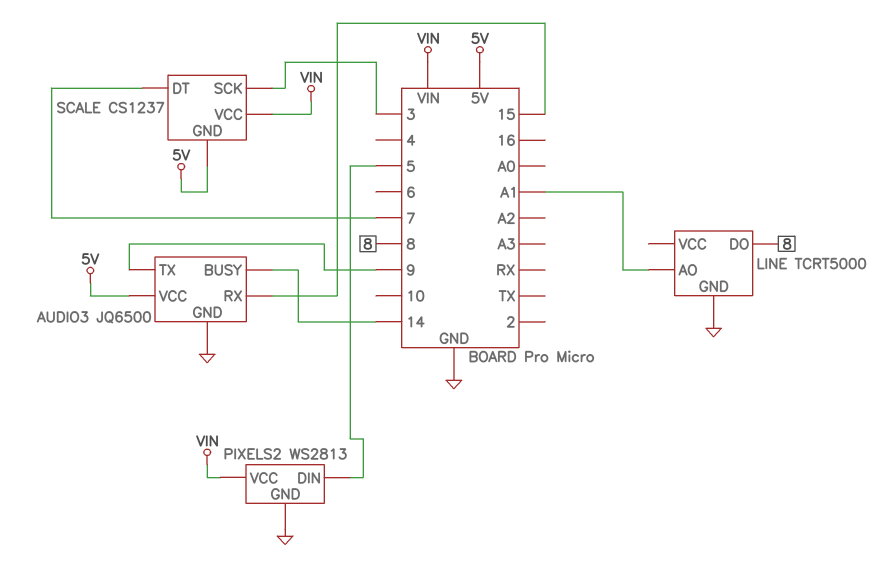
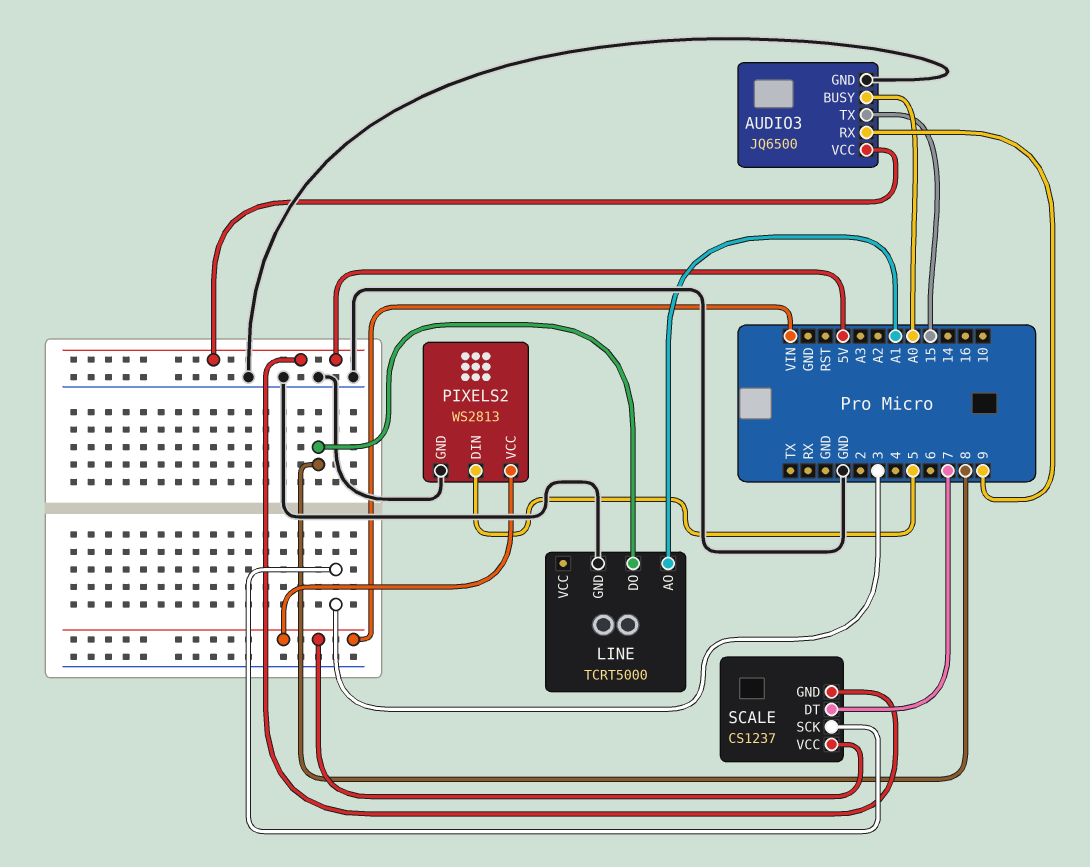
AUDIO3 pin BUSY: 14 -> A0
AUDIO3 pin RX: 15 -> 9
AUDIO3 pin TX: 9 -> 15

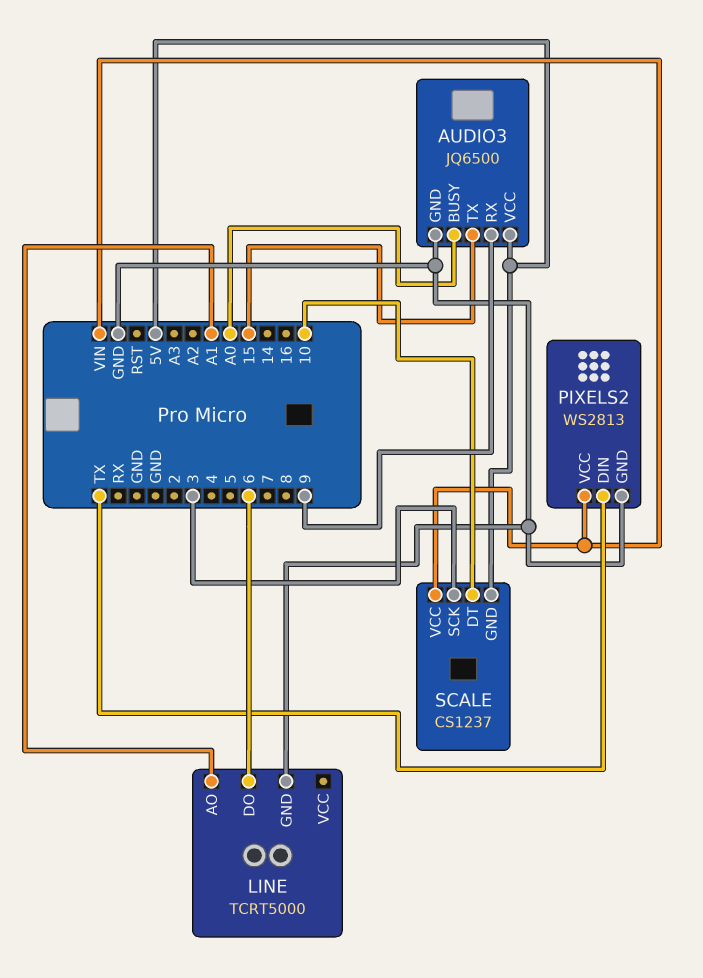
LINE pin DO: 8 -> 6
PIXELS2 pin DIN: 5 -> TX
SCALE pin DT: 7 -> 10

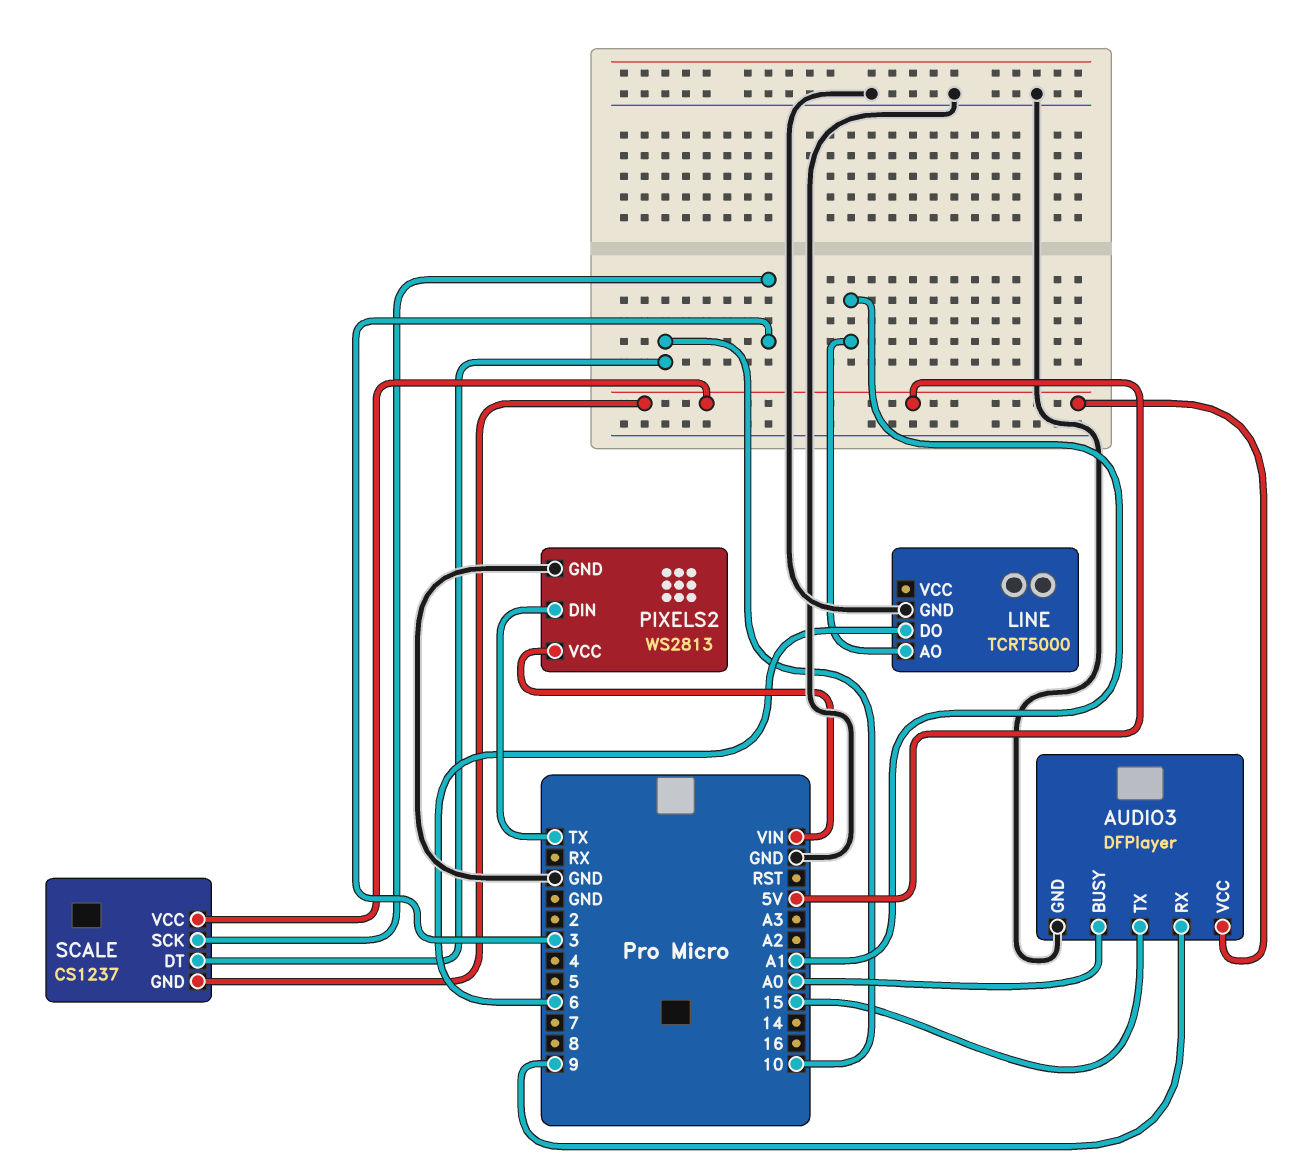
AUDIO3: JQ6500 -> DFPlayer
SCALE pin VCC: VIN -> 5V

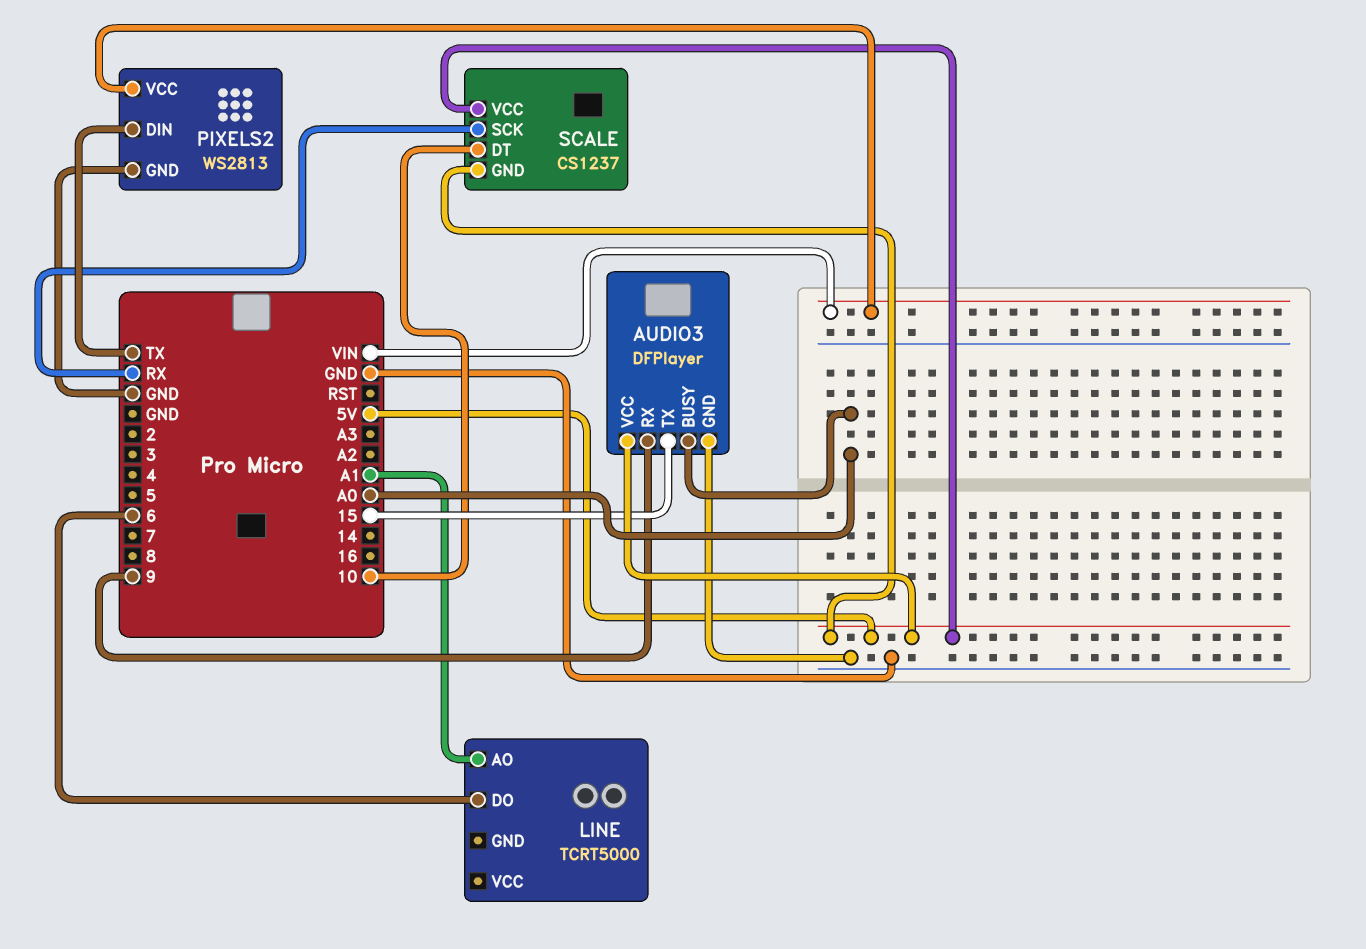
LINE pin GND: GND -> none
SCALE pin SCK: 3 -> RX

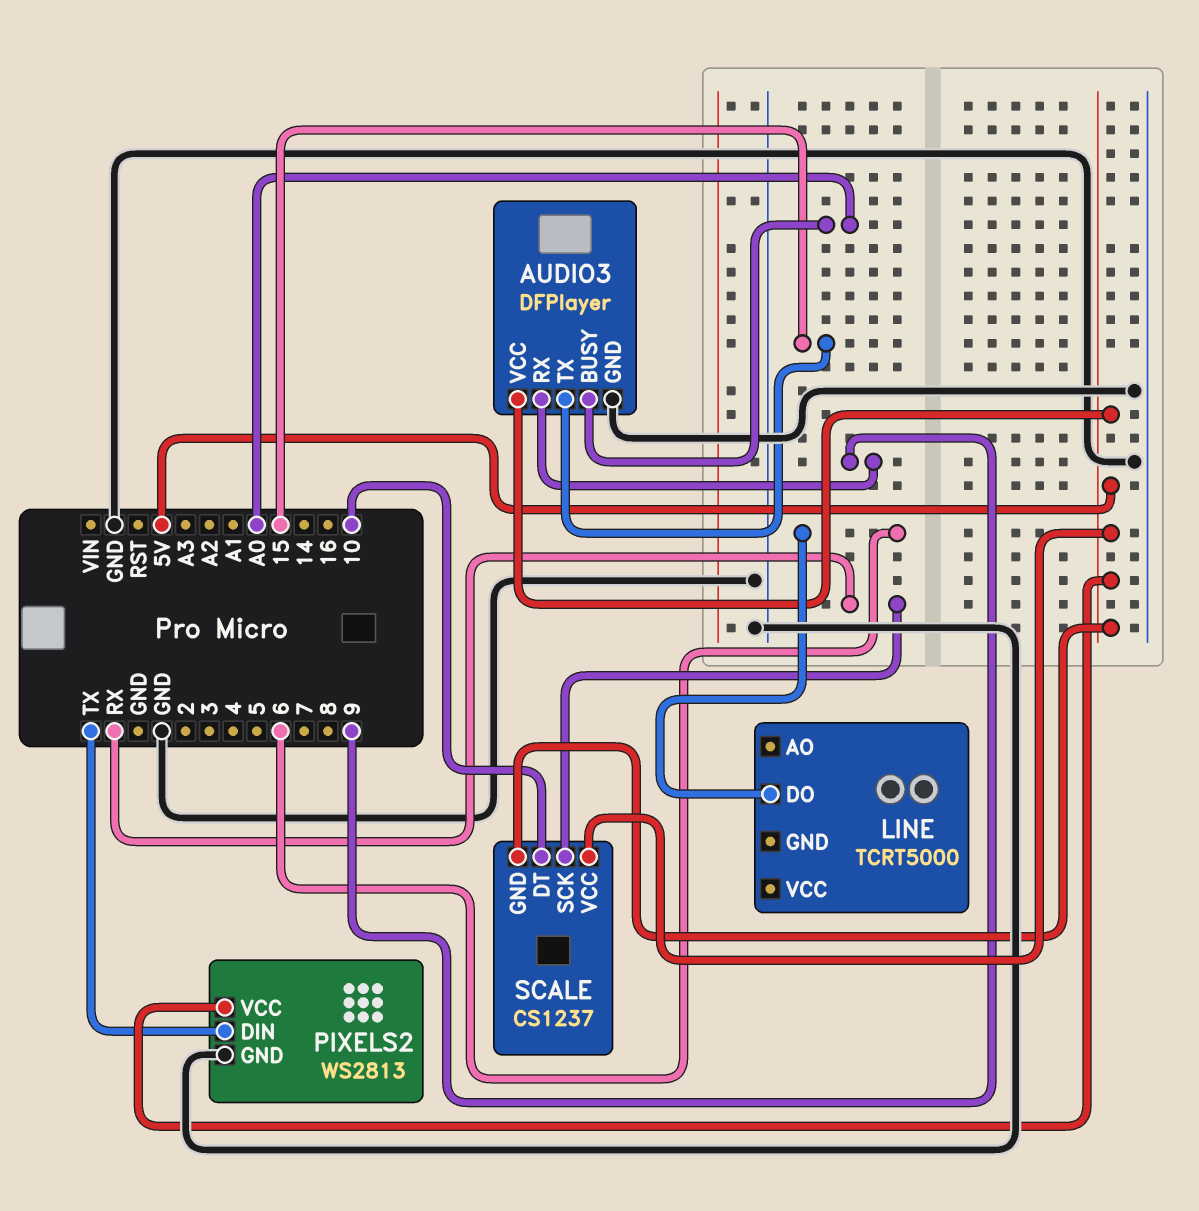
LINE pin AO: A1 -> none
PIXELS2 pin VCC: VIN -> 5V

